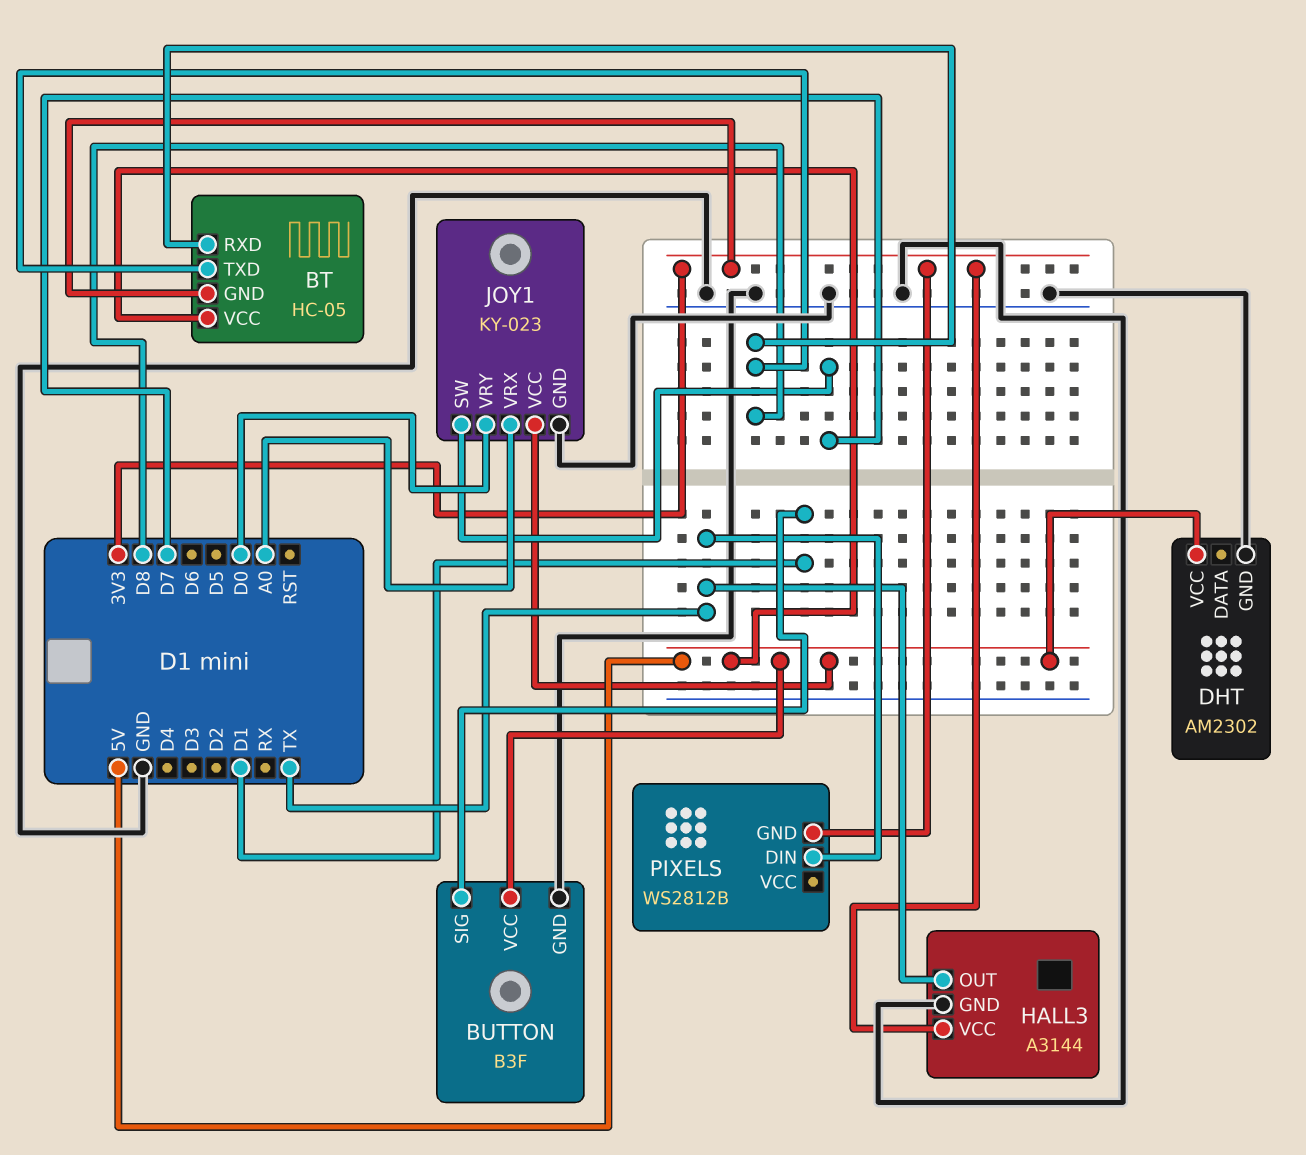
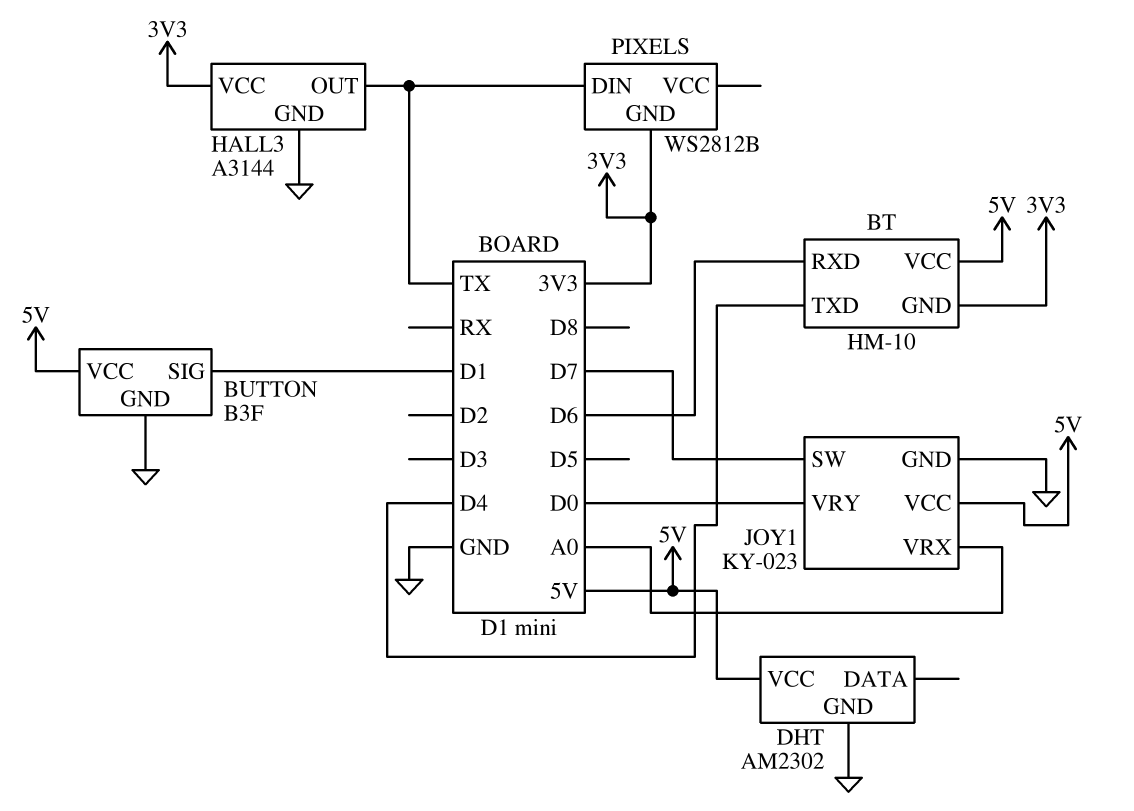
BT: HC-05 -> HM-10
BT pin RXD: D8 -> D6
BT pin TXD: D8 -> D4

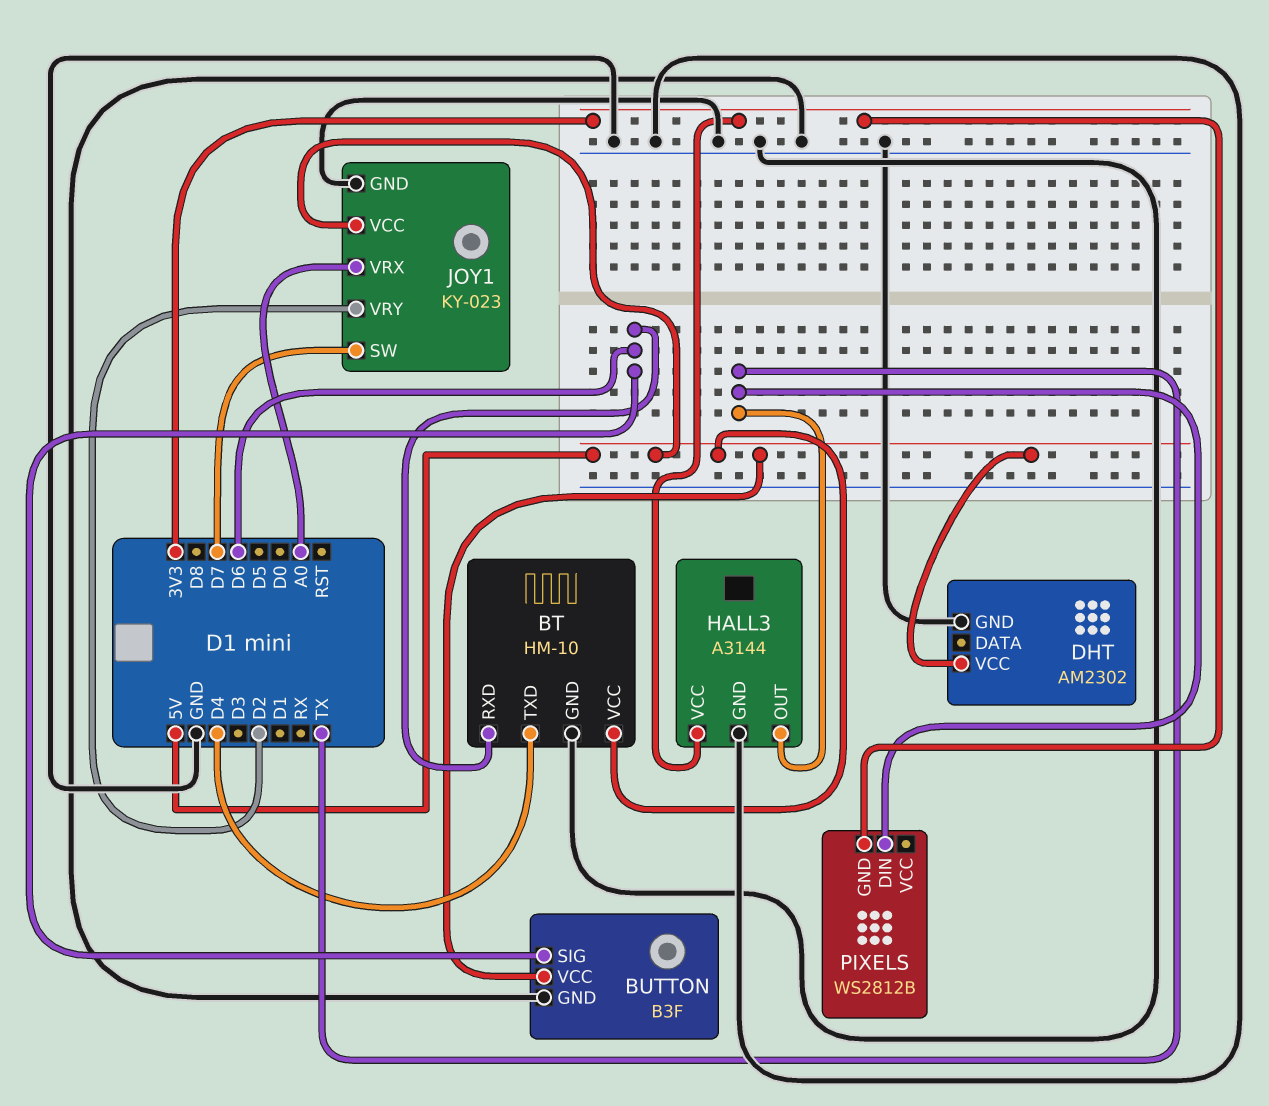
BT pin GND: 3V3 -> GND
BUTTON pin SIG: D1 -> D6
JOY1 pin VRY: D0 -> D2

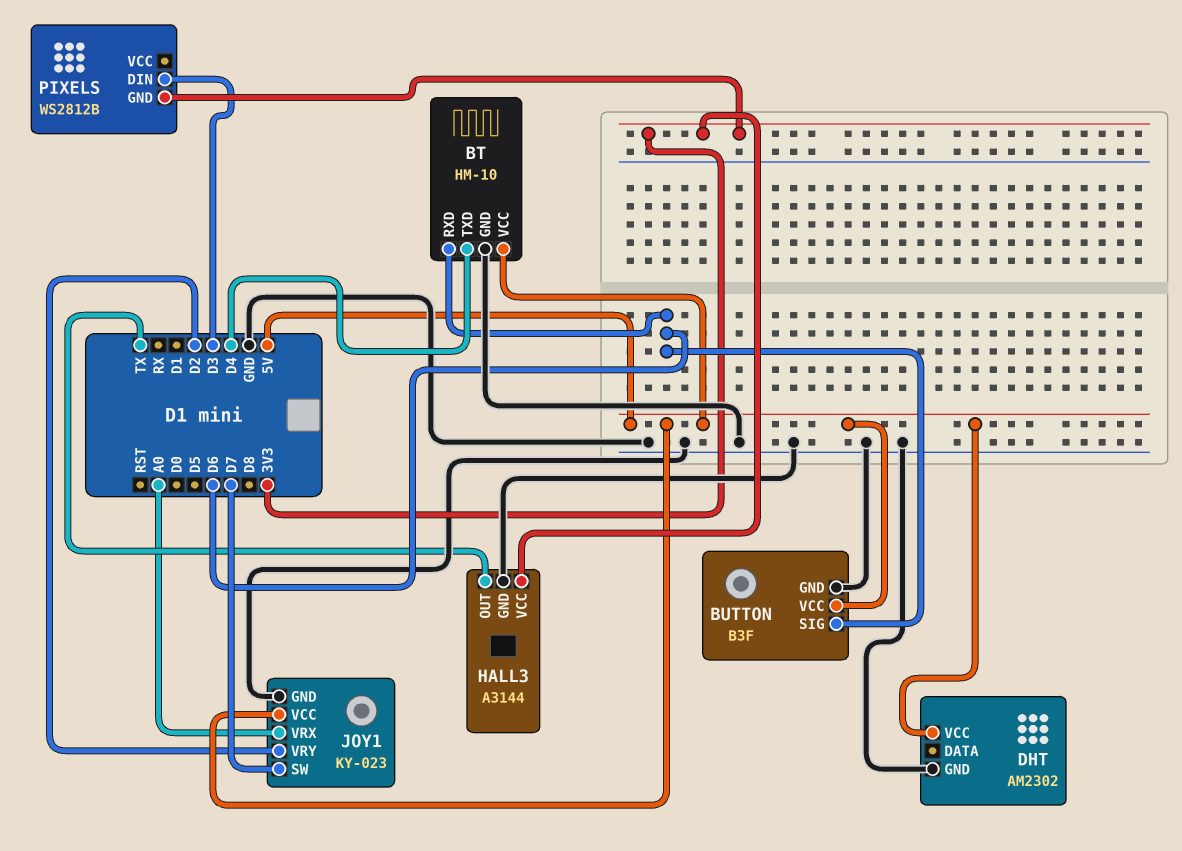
PIXELS pin DIN: TX -> D3

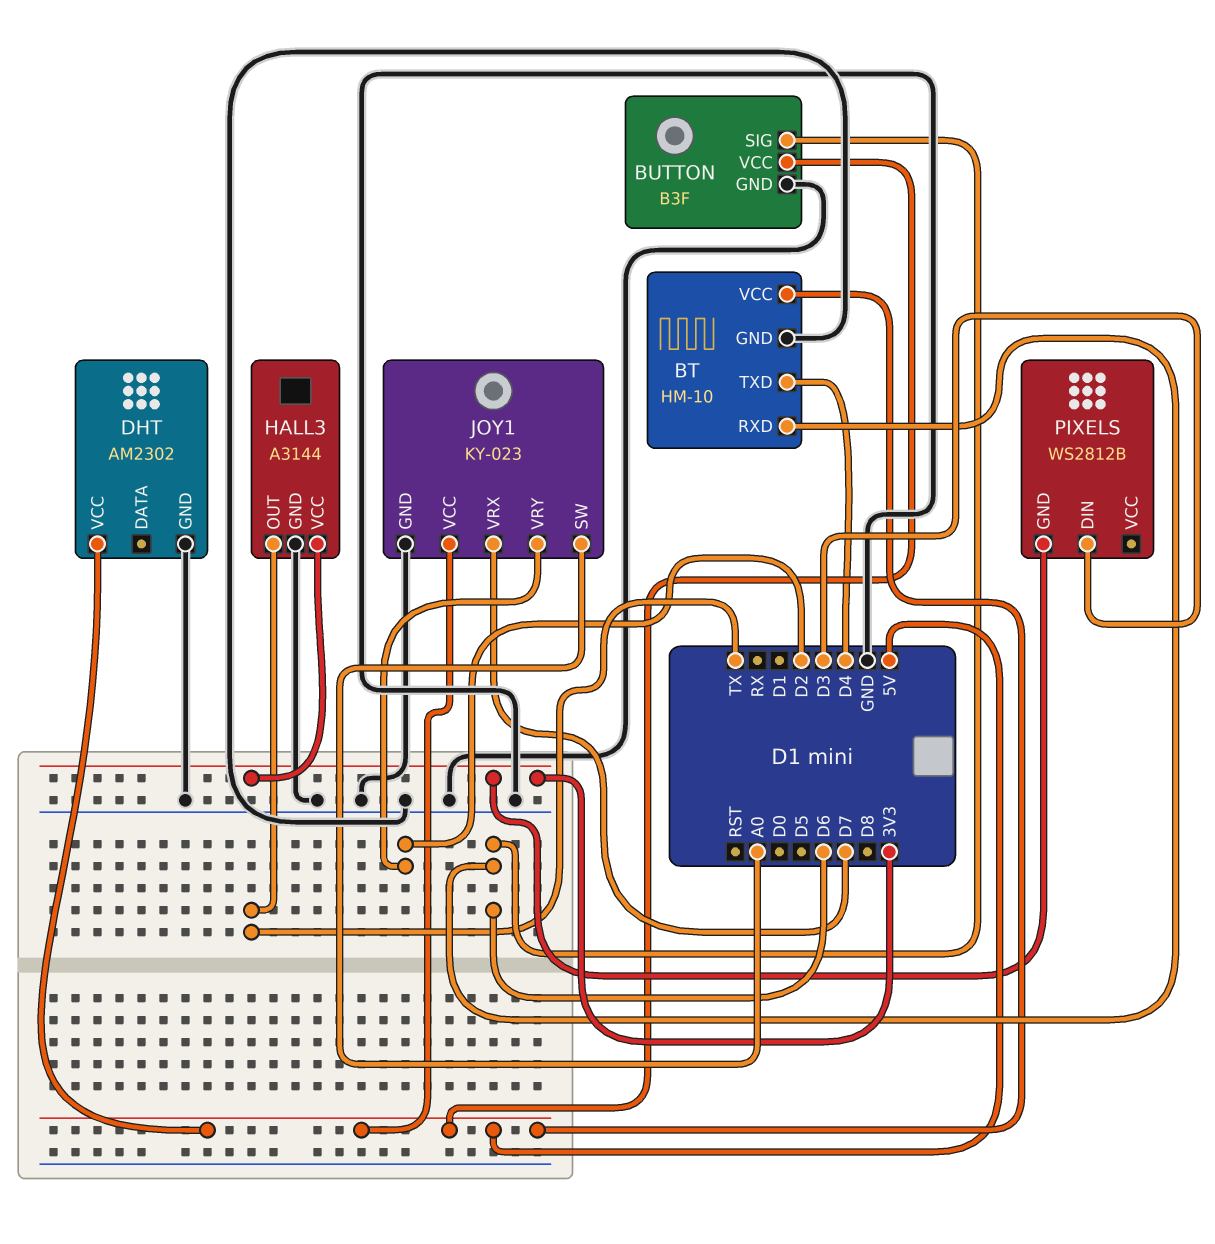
JOY1 pin SW: D7 -> A0
JOY1 pin VRX: A0 -> D7

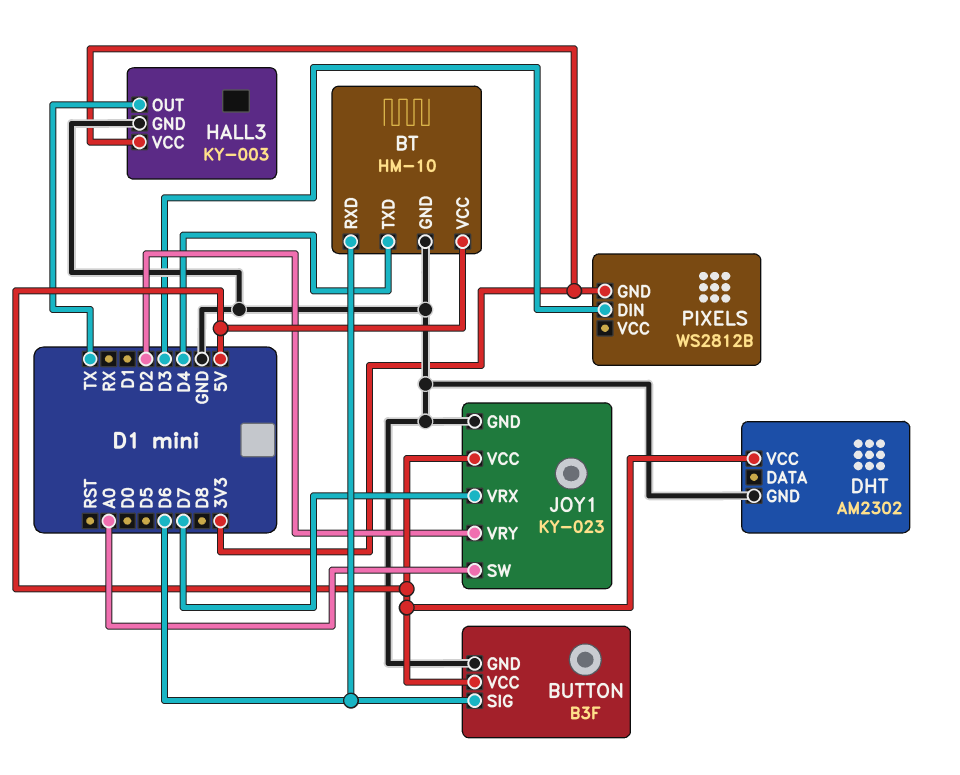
HALL3: A3144 -> KY-003

